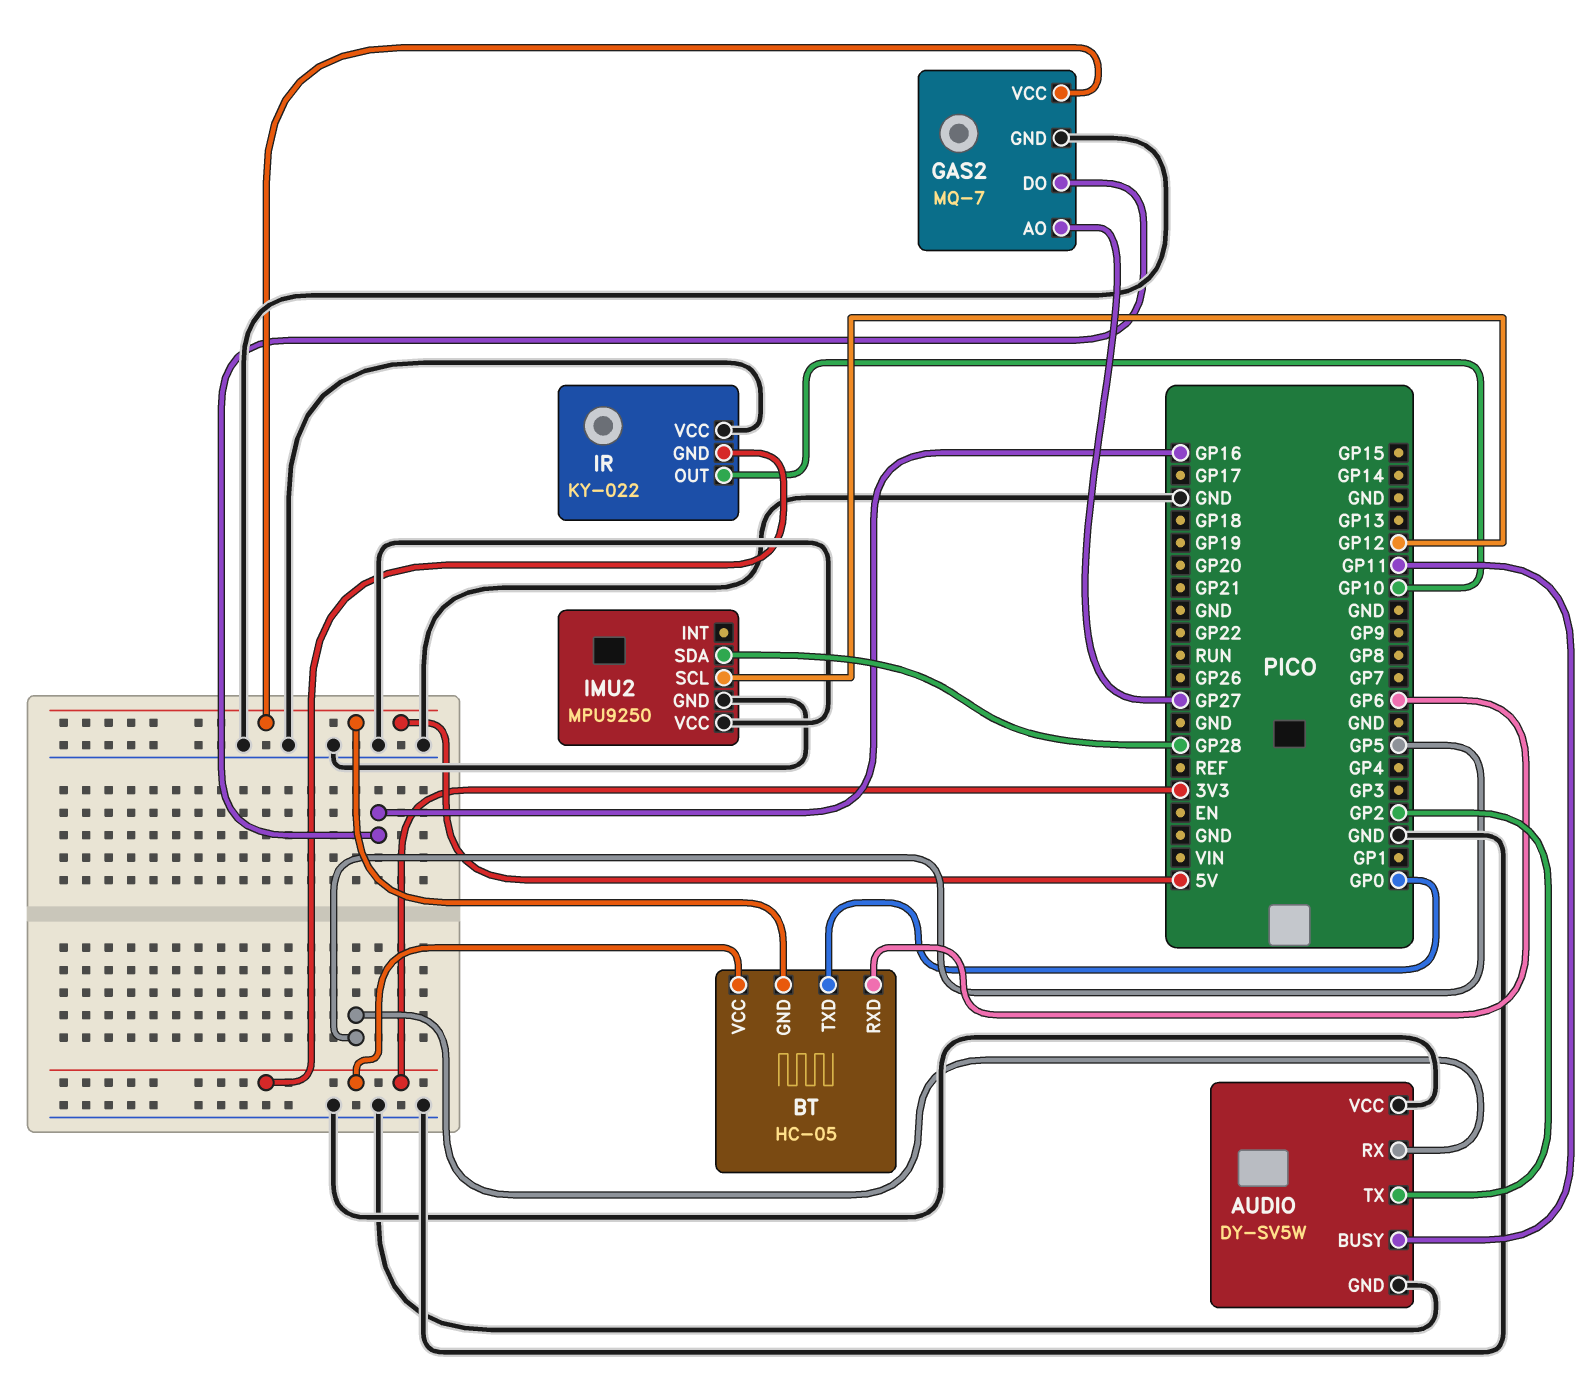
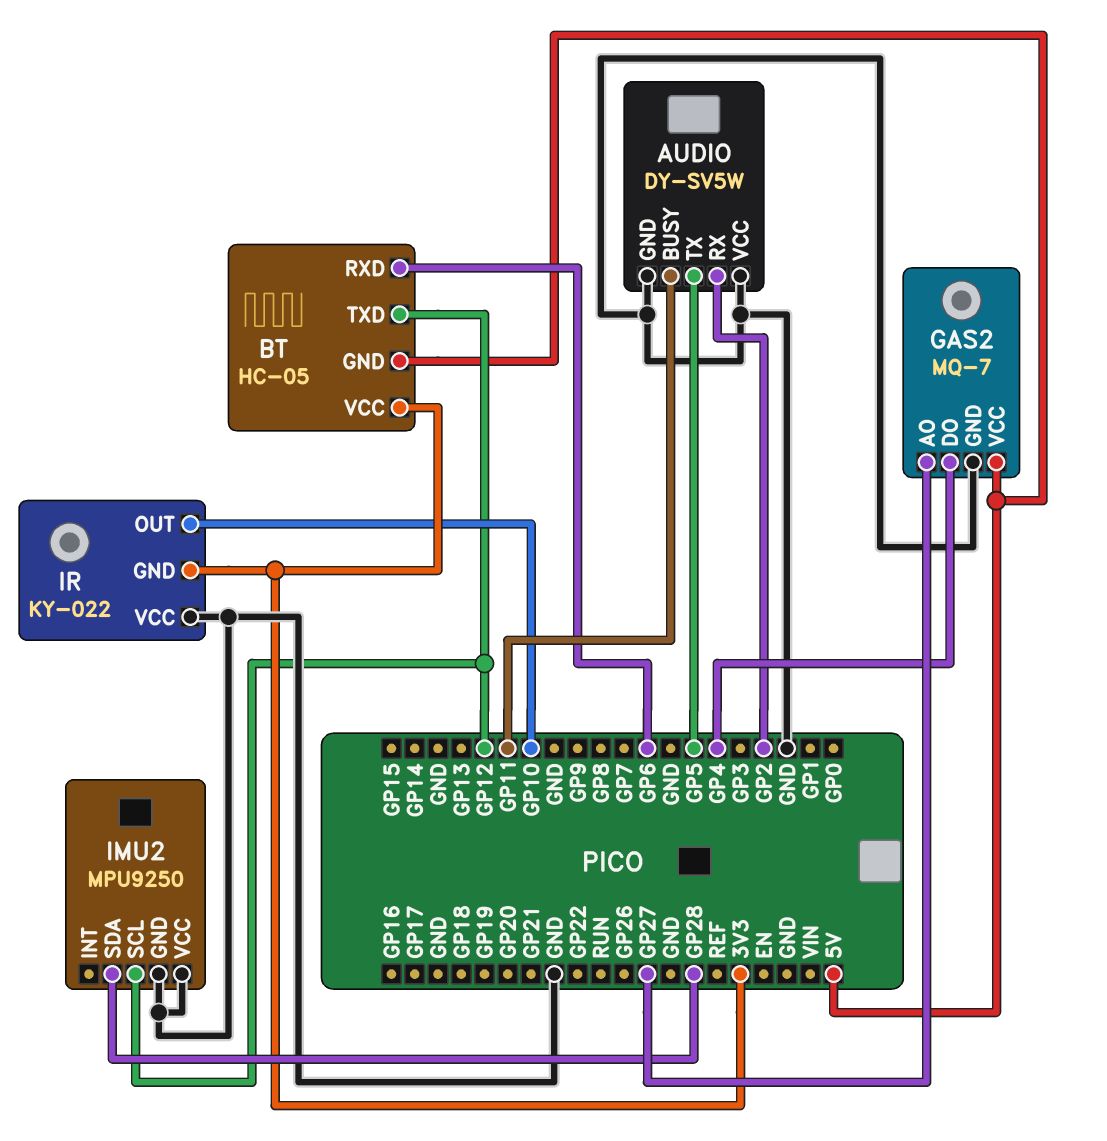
AUDIO pin RX: GP5 -> GP2
AUDIO pin TX: GP2 -> GP5
BT pin TXD: GP0 -> GP12
GAS2 pin DO: GP16 -> GP4

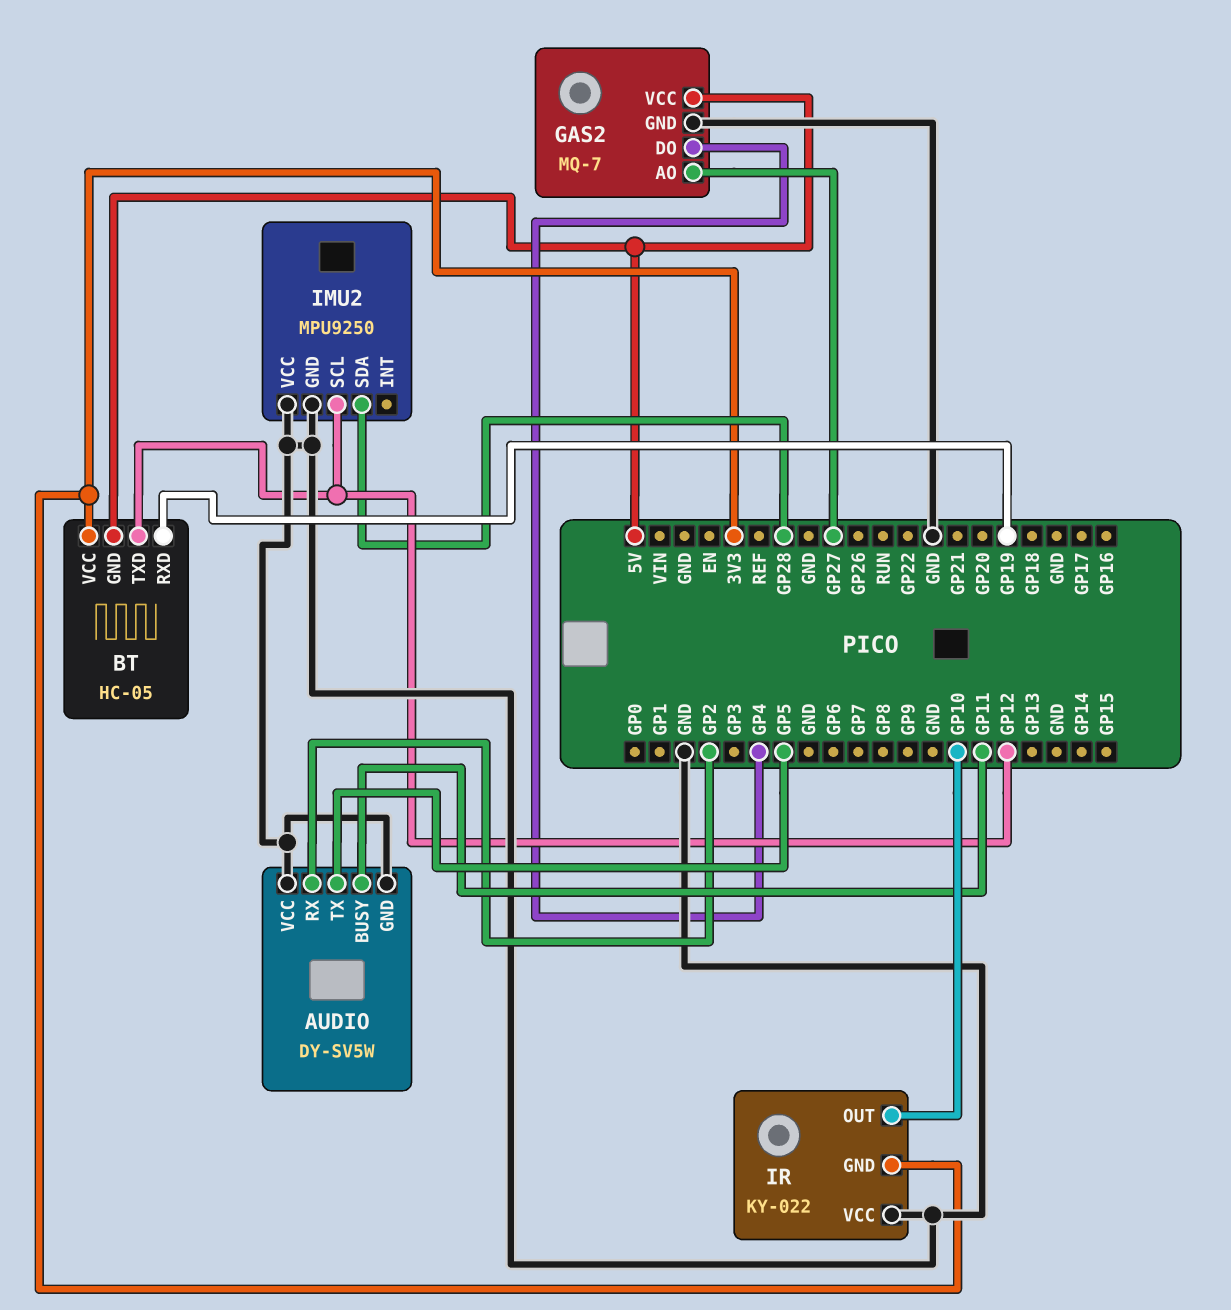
BT pin RXD: GP6 -> GP19

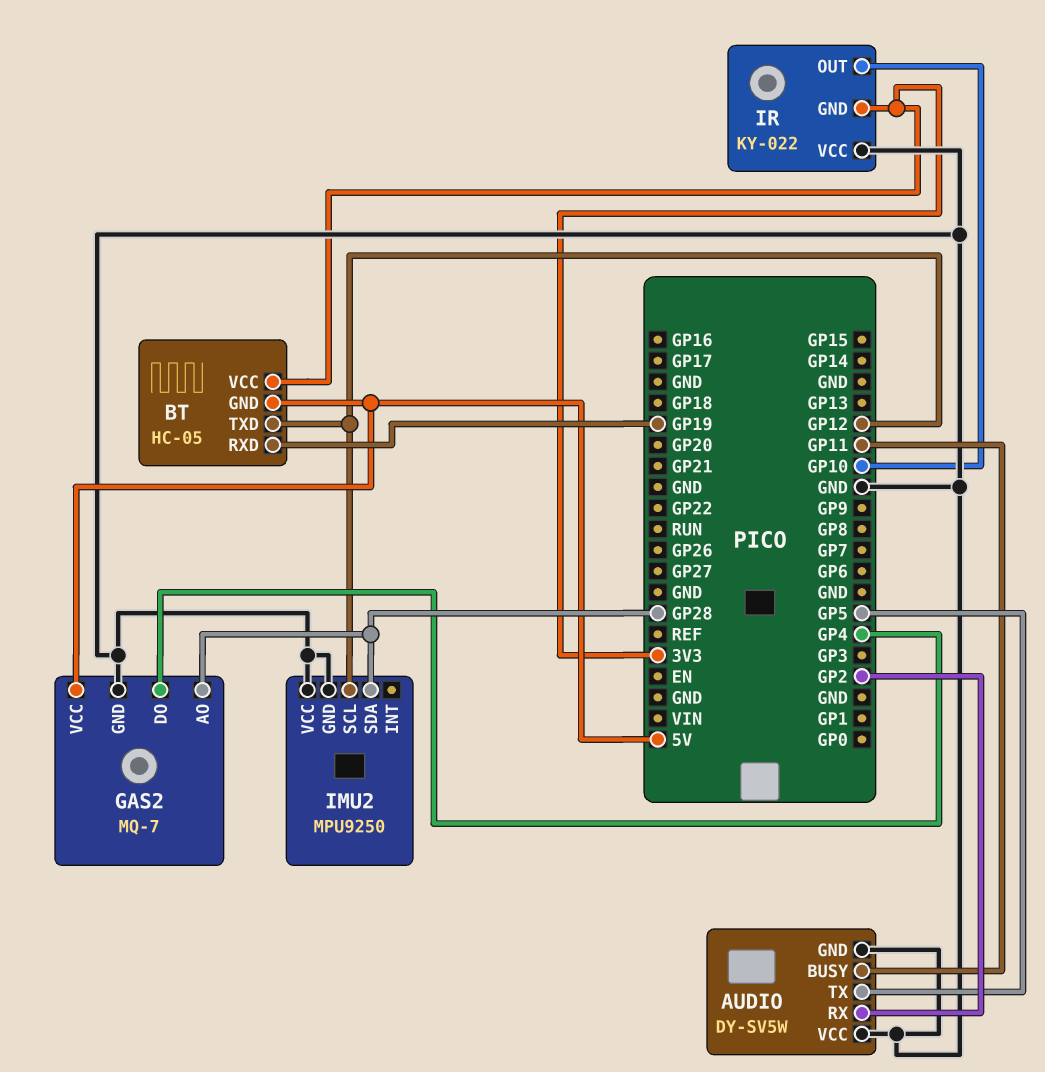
GAS2 pin AO: GP27 -> GP28

